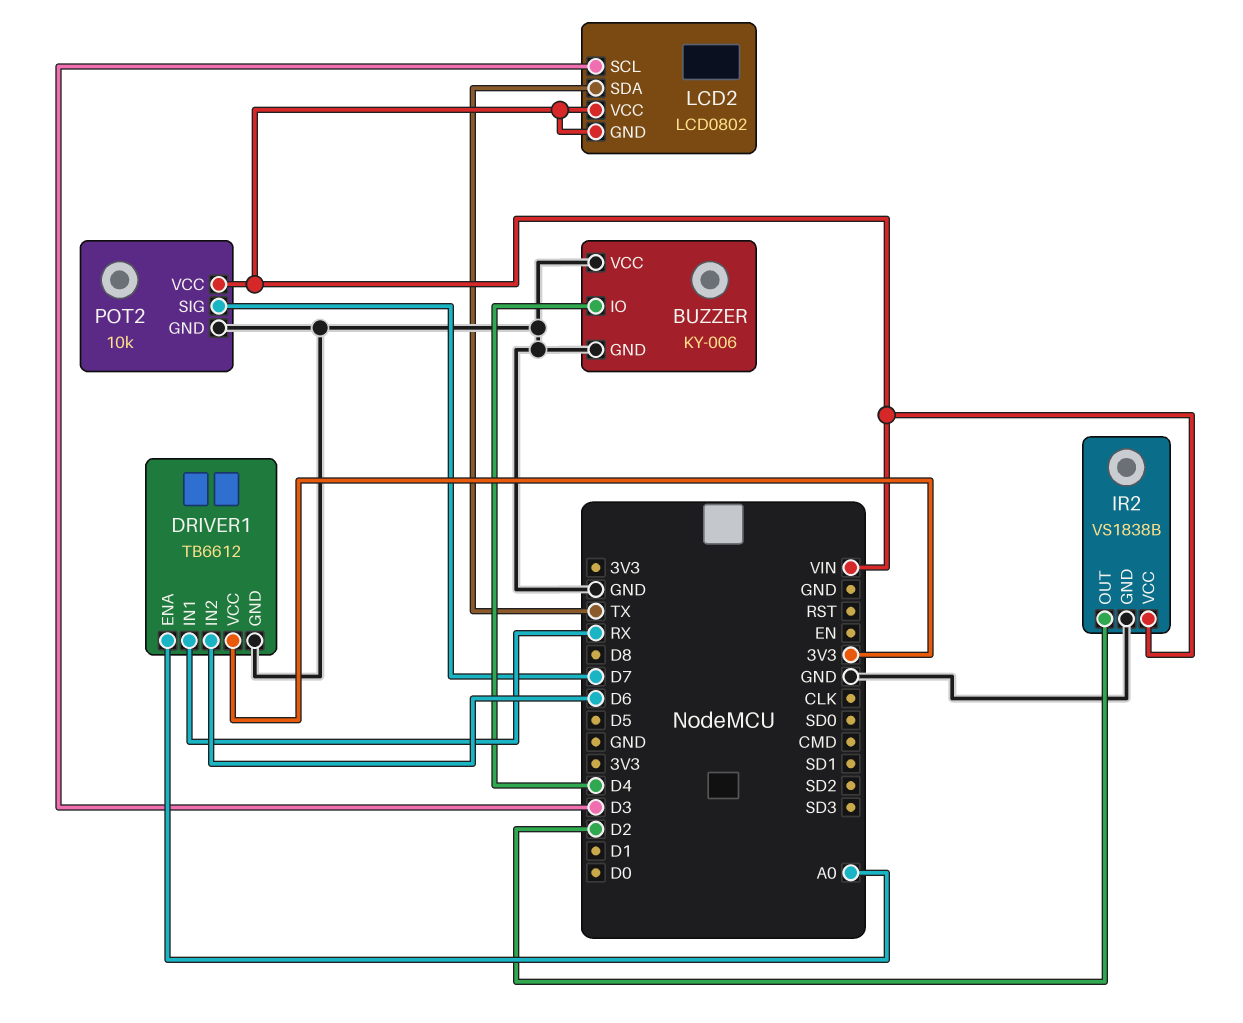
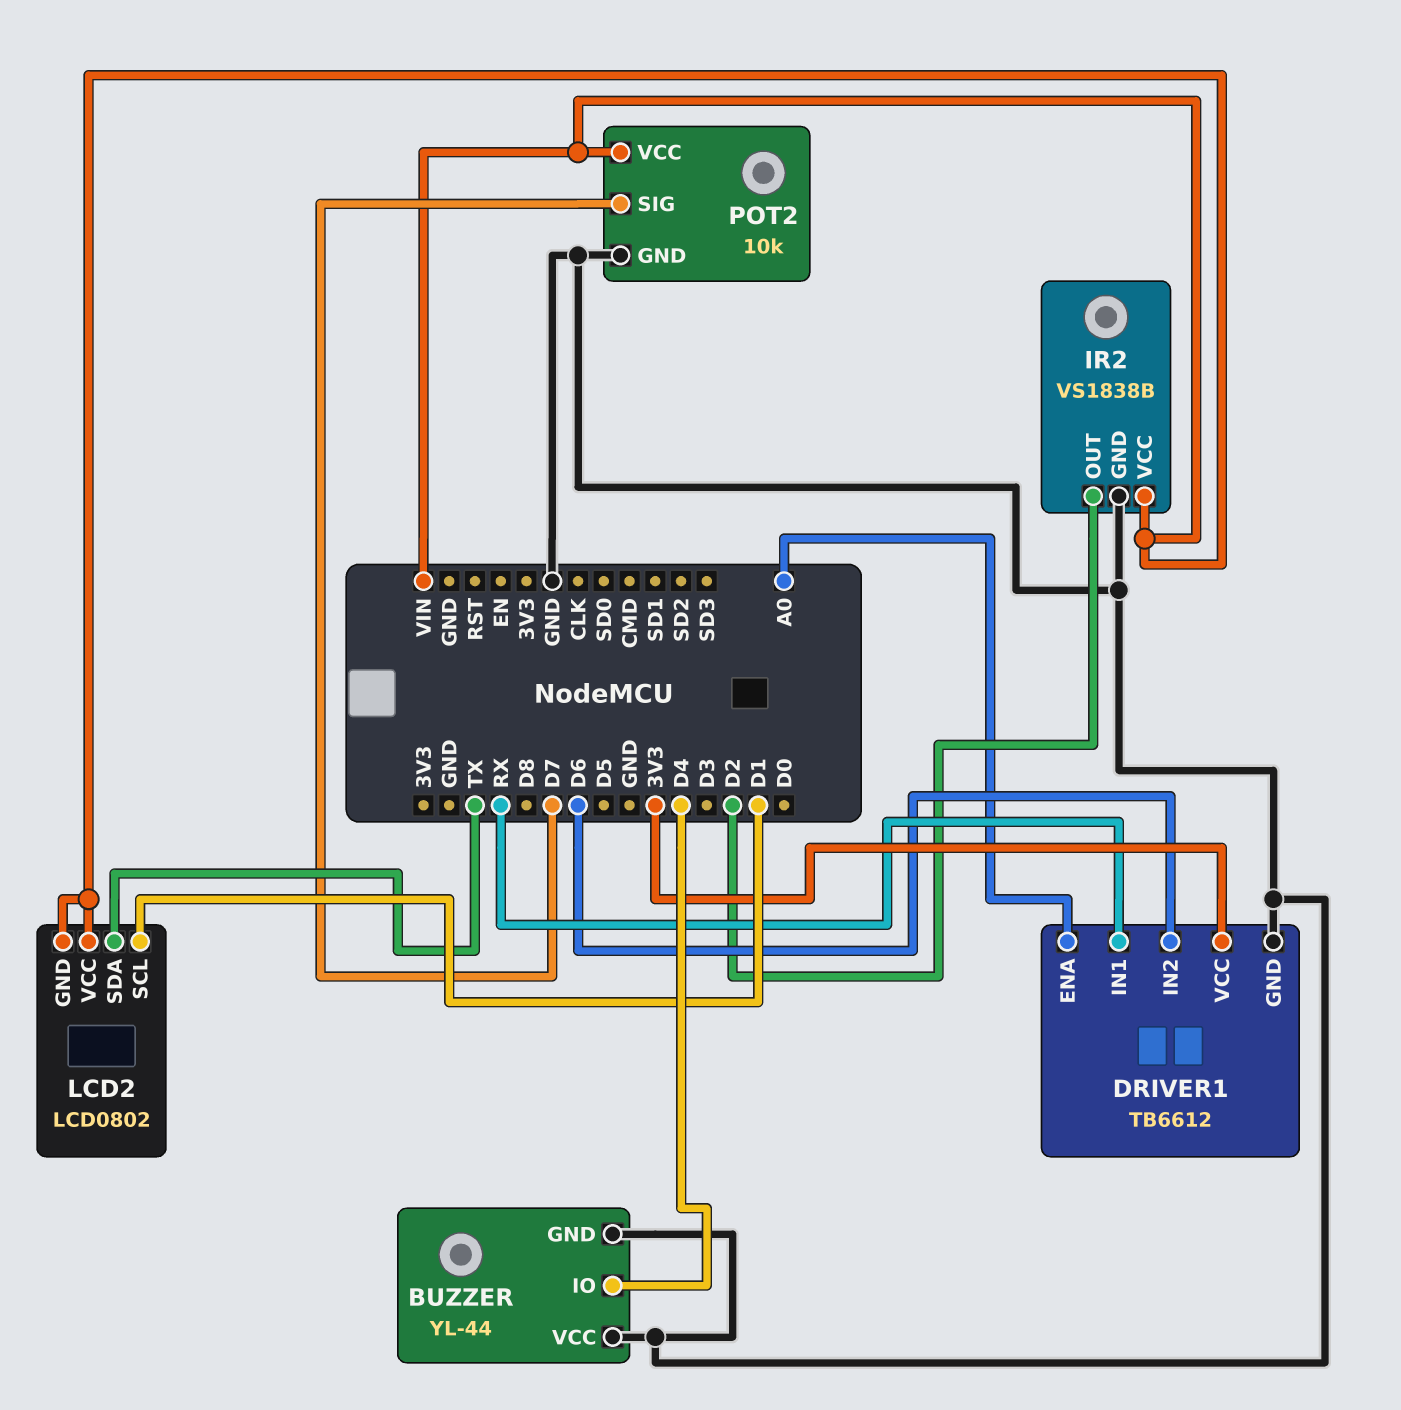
BUZZER: KY-006 -> YL-44
LCD2 pin SCL: D3 -> D1

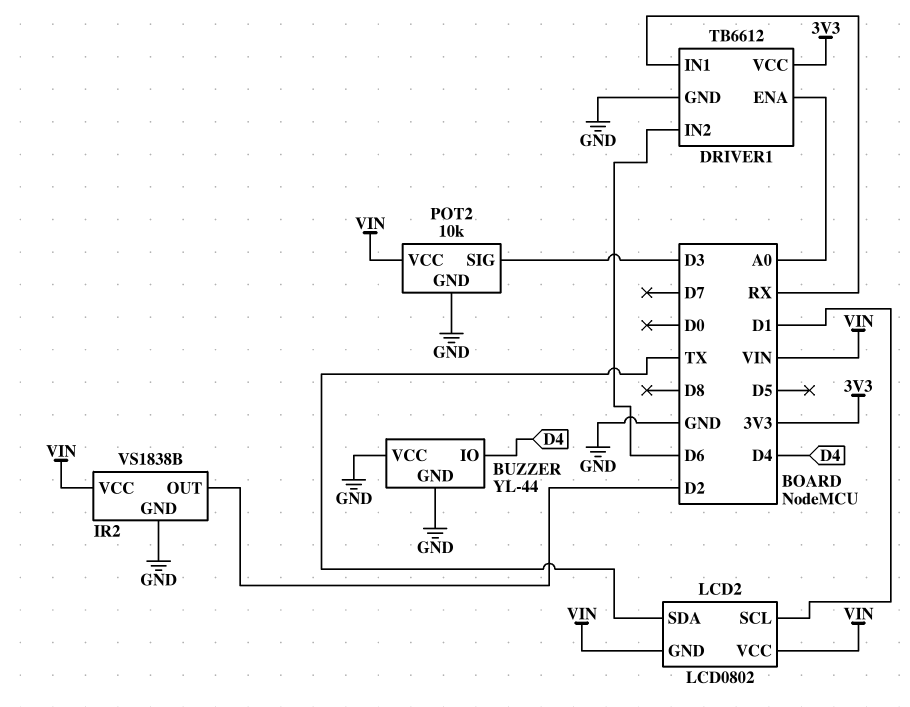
POT2 pin SIG: D7 -> D3

